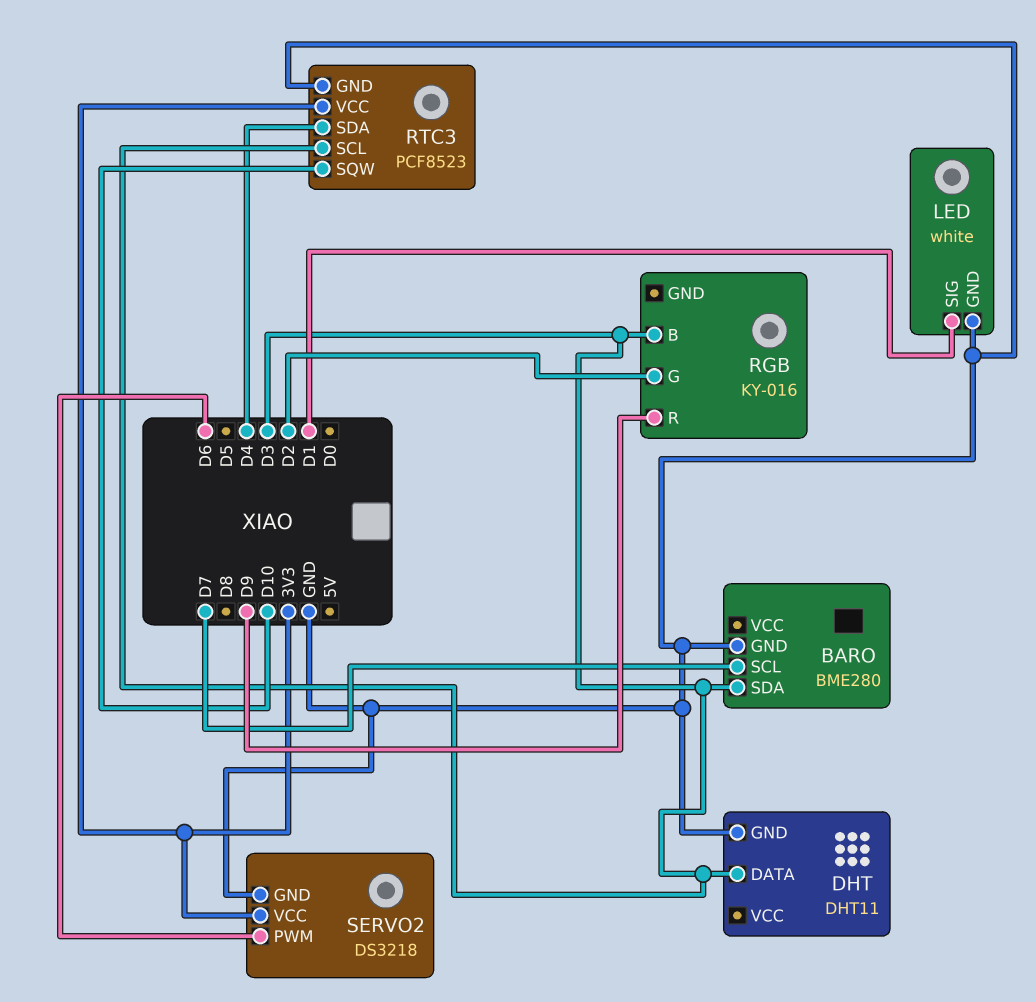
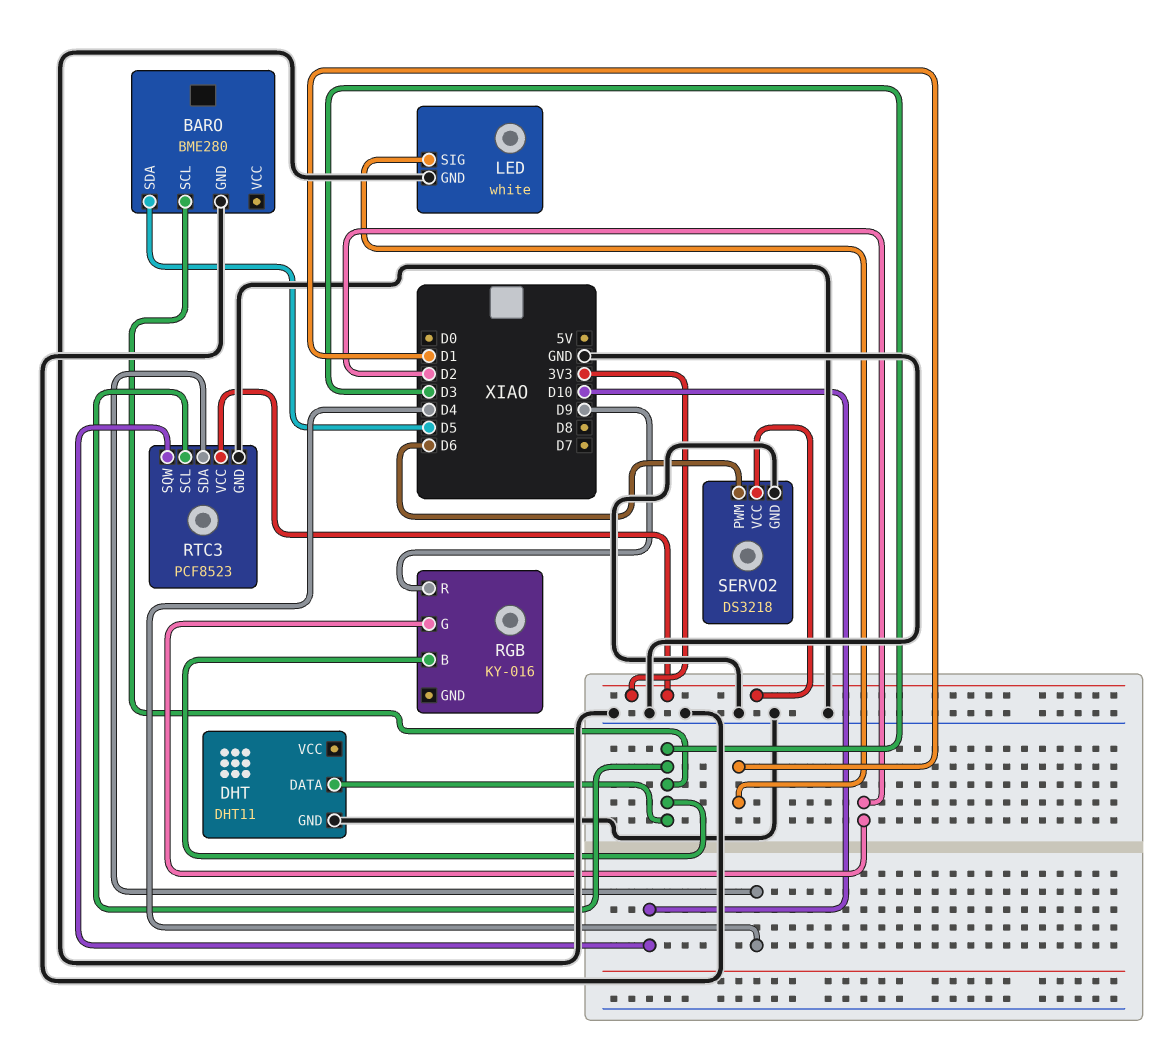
BARO pin SCL: D7 -> D3
BARO pin SDA: D3 -> D5

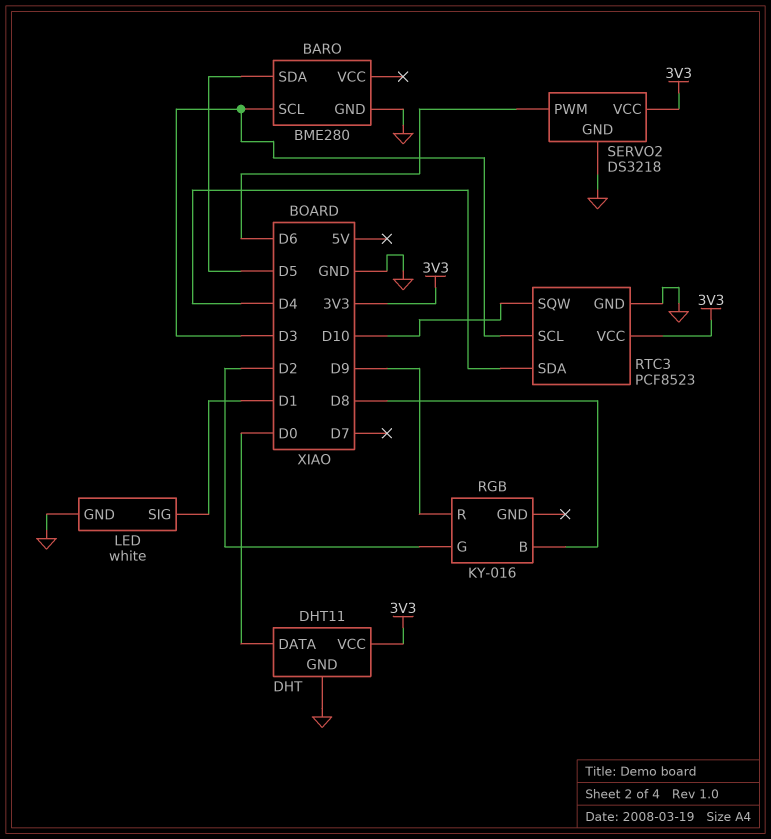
DHT pin DATA: D3 -> D0
DHT pin VCC: none -> 3V3
RGB pin B: D3 -> D8

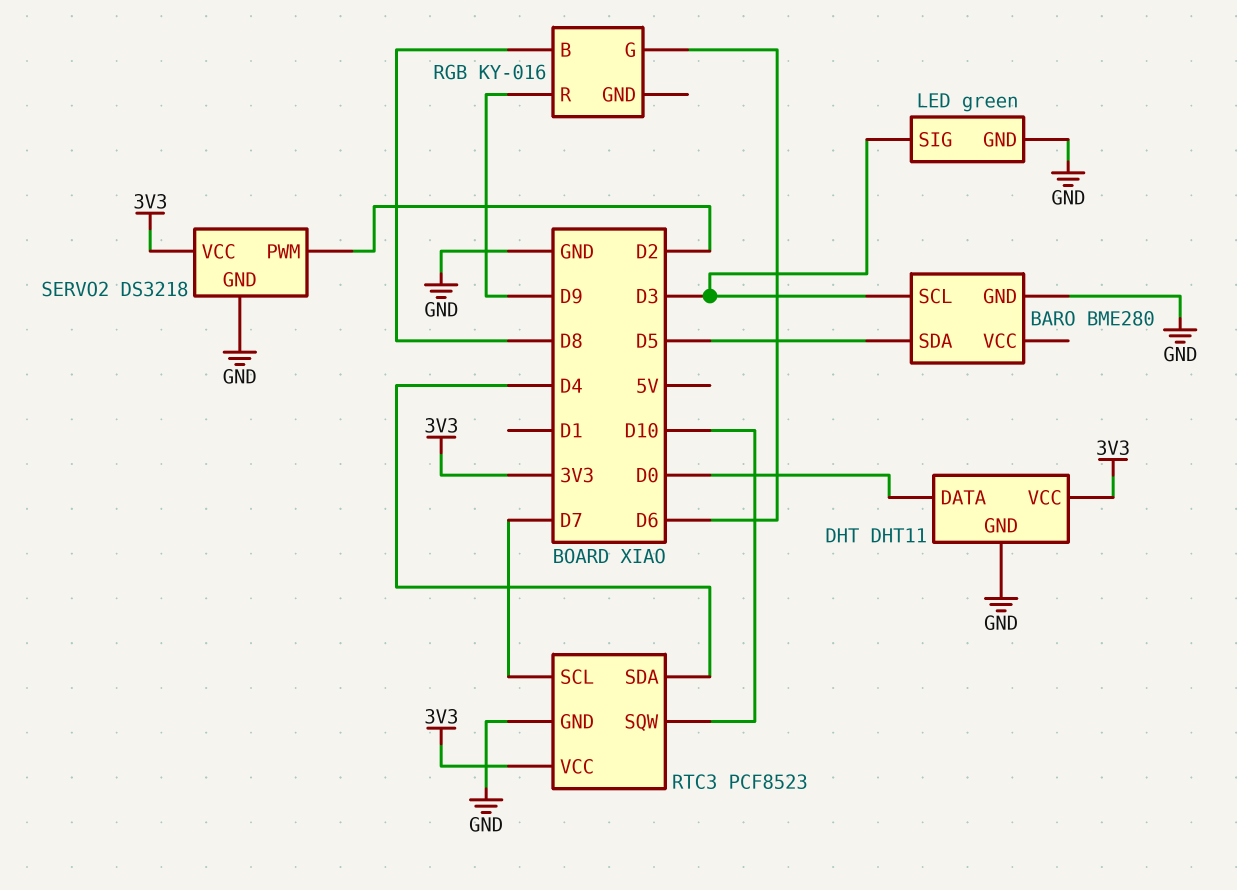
LED: white -> green
LED pin SIG: D1 -> D3
RGB pin G: D2 -> D6
RTC3 pin SCL: D3 -> D7
SERVO2 pin PWM: D6 -> D2

